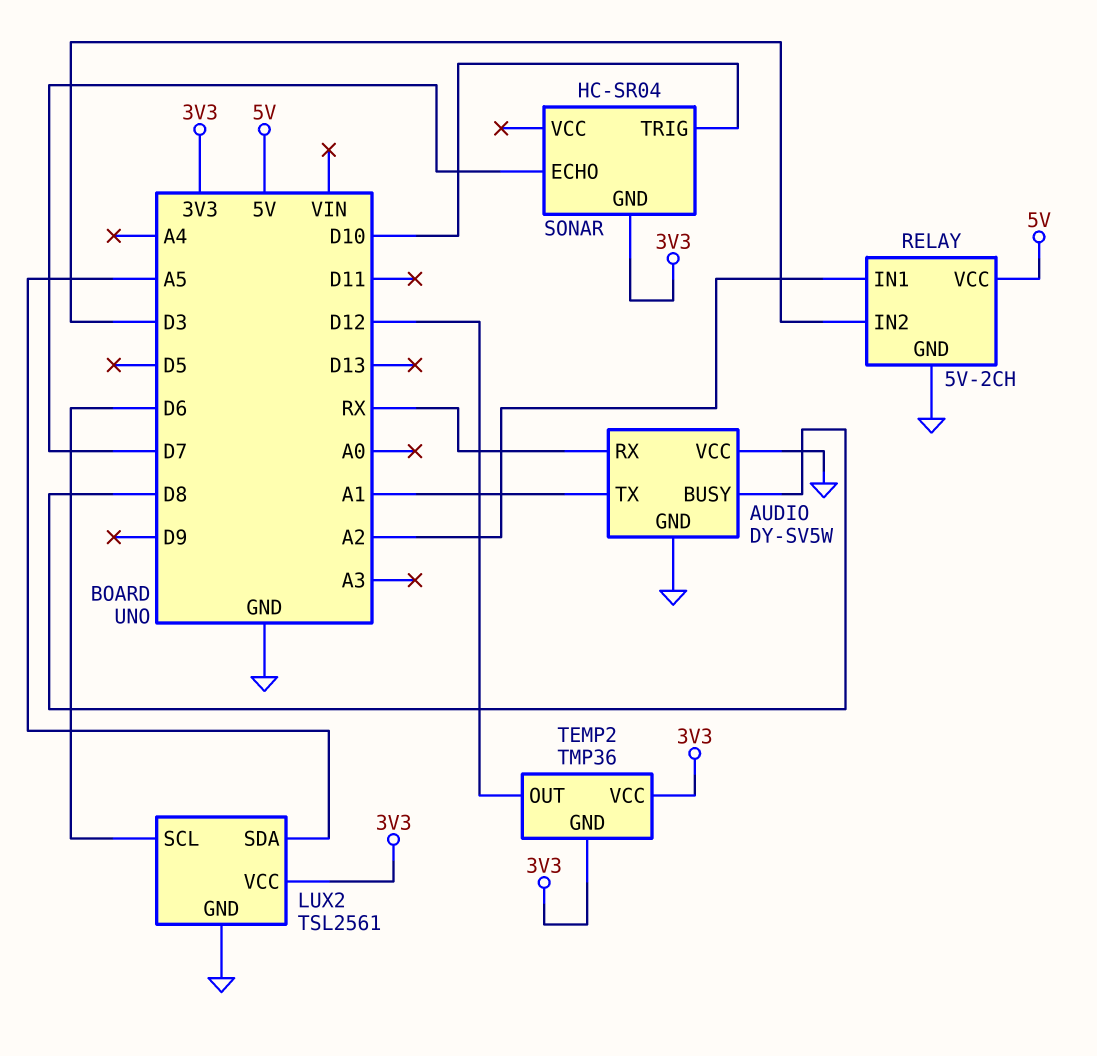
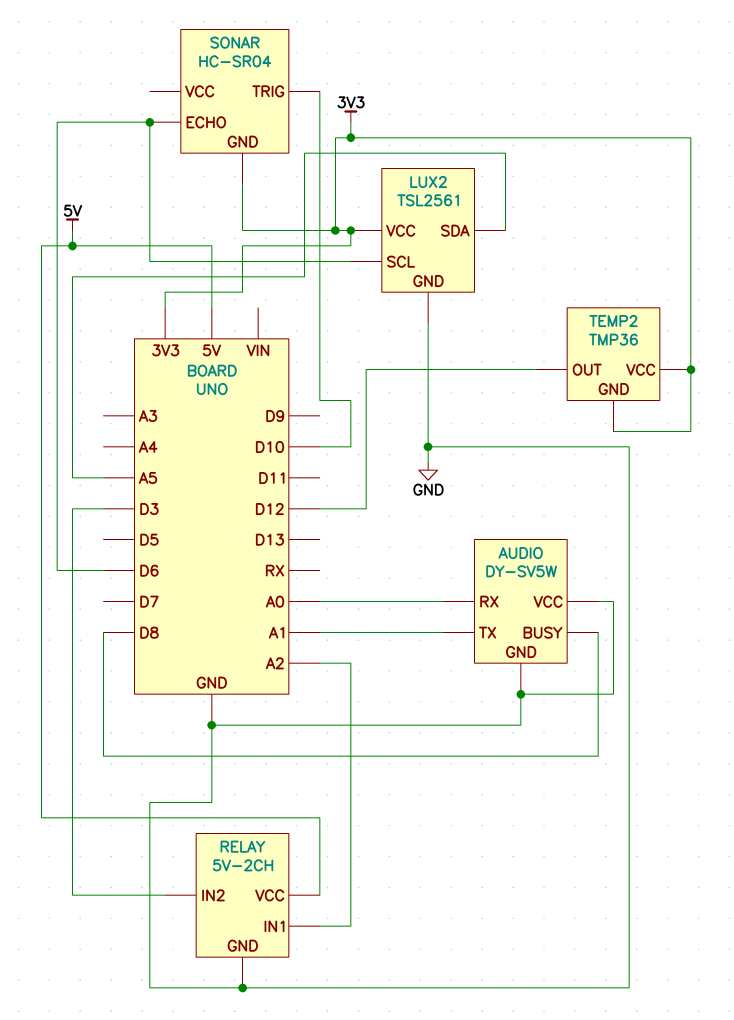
AUDIO pin RX: RX -> A0
SONAR pin ECHO: D7 -> D6

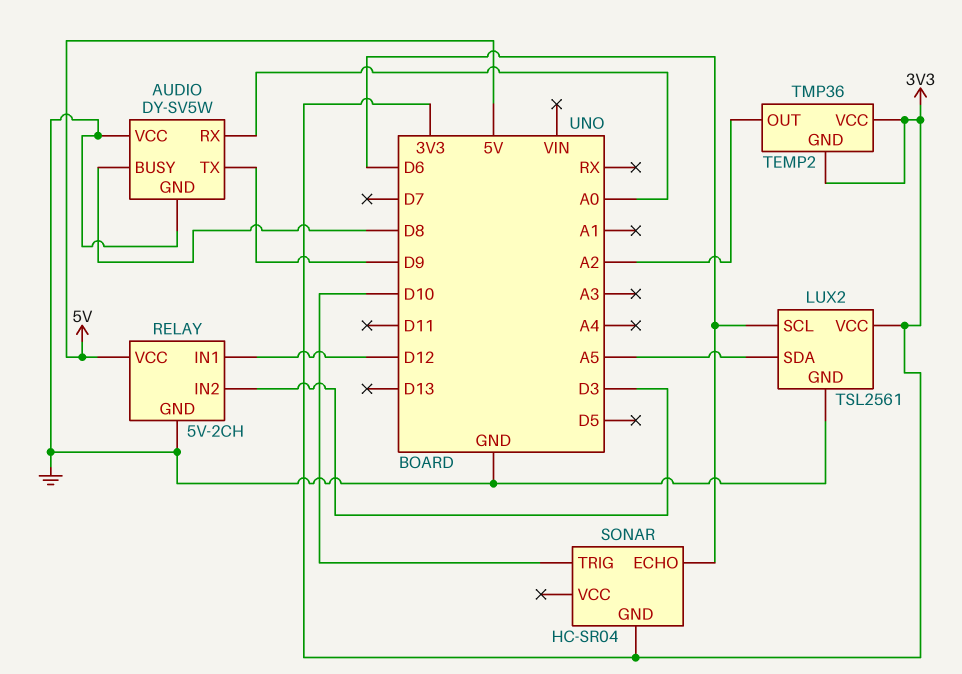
AUDIO pin TX: A1 -> D9
RELAY pin IN1: A2 -> D12
TEMP2 pin OUT: D12 -> A2

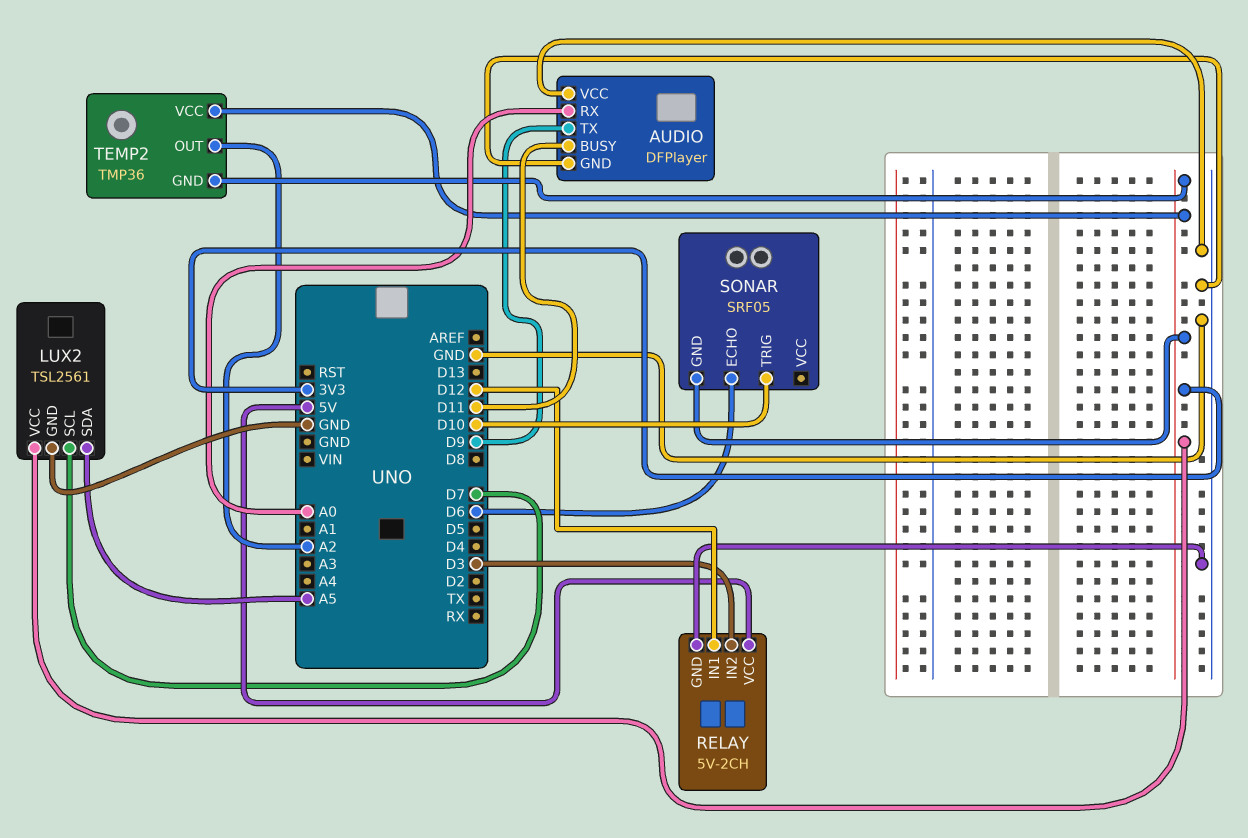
AUDIO: DY-SV5W -> DFPlayer
AUDIO pin BUSY: D8 -> D11
LUX2 pin SCL: D6 -> D7
SONAR: HC-SR04 -> SRF05

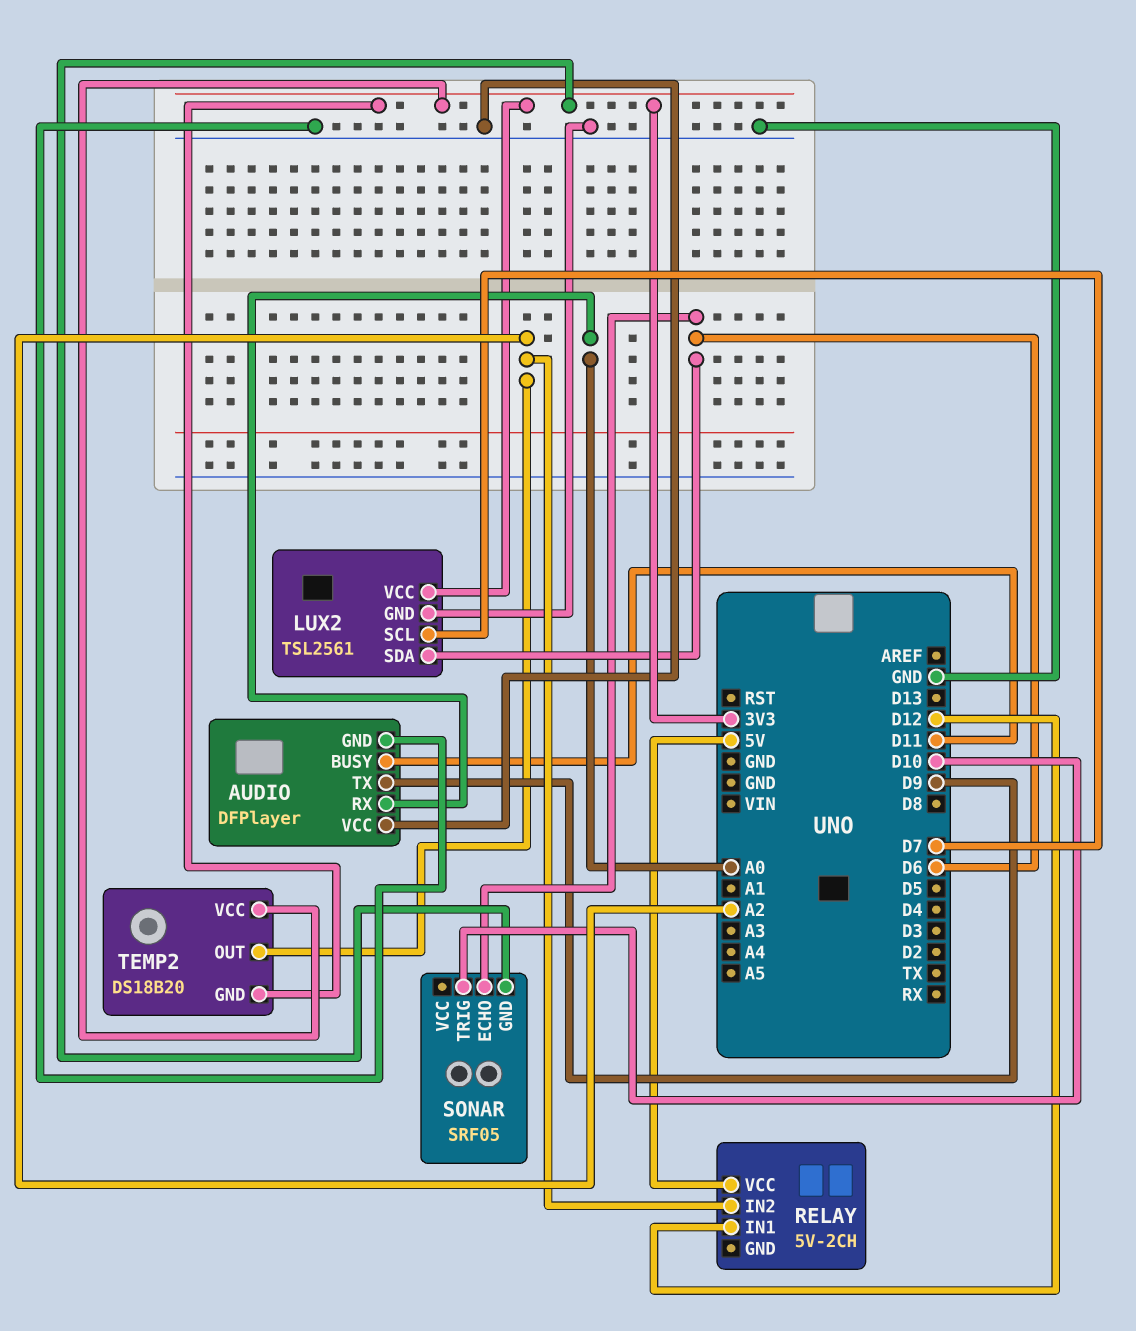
LUX2 pin SDA: A5 -> D6
RELAY pin GND: GND -> none
RELAY pin IN2: D3 -> A2
TEMP2: TMP36 -> DS18B20

